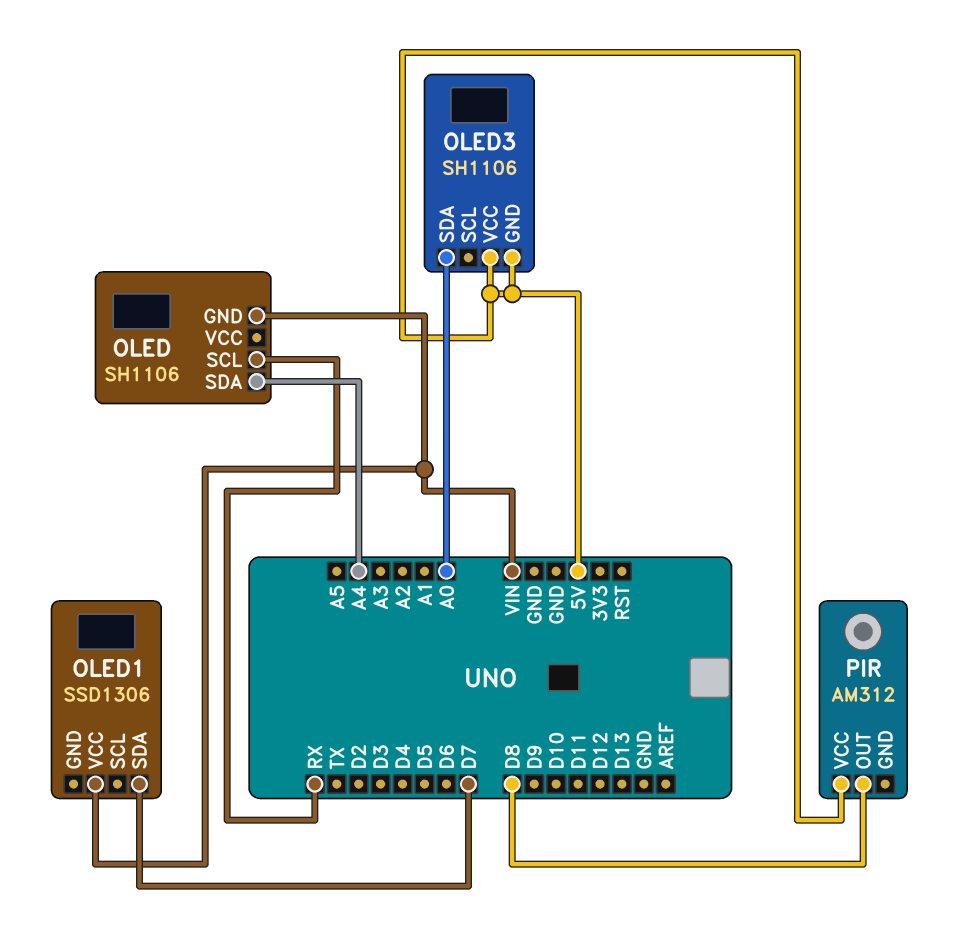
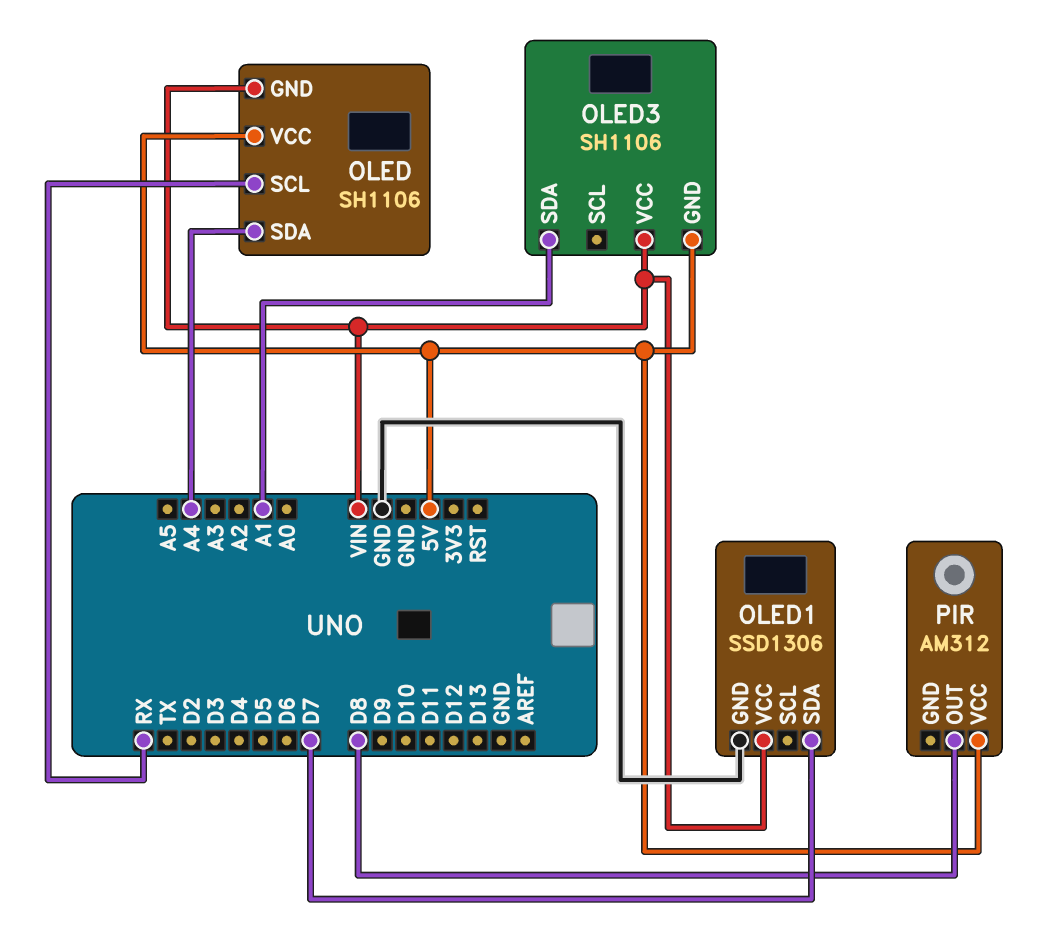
OLED pin VCC: none -> 5V
OLED1 pin GND: none -> GND
OLED3 pin SDA: A0 -> A1
OLED3 pin VCC: 5V -> VIN

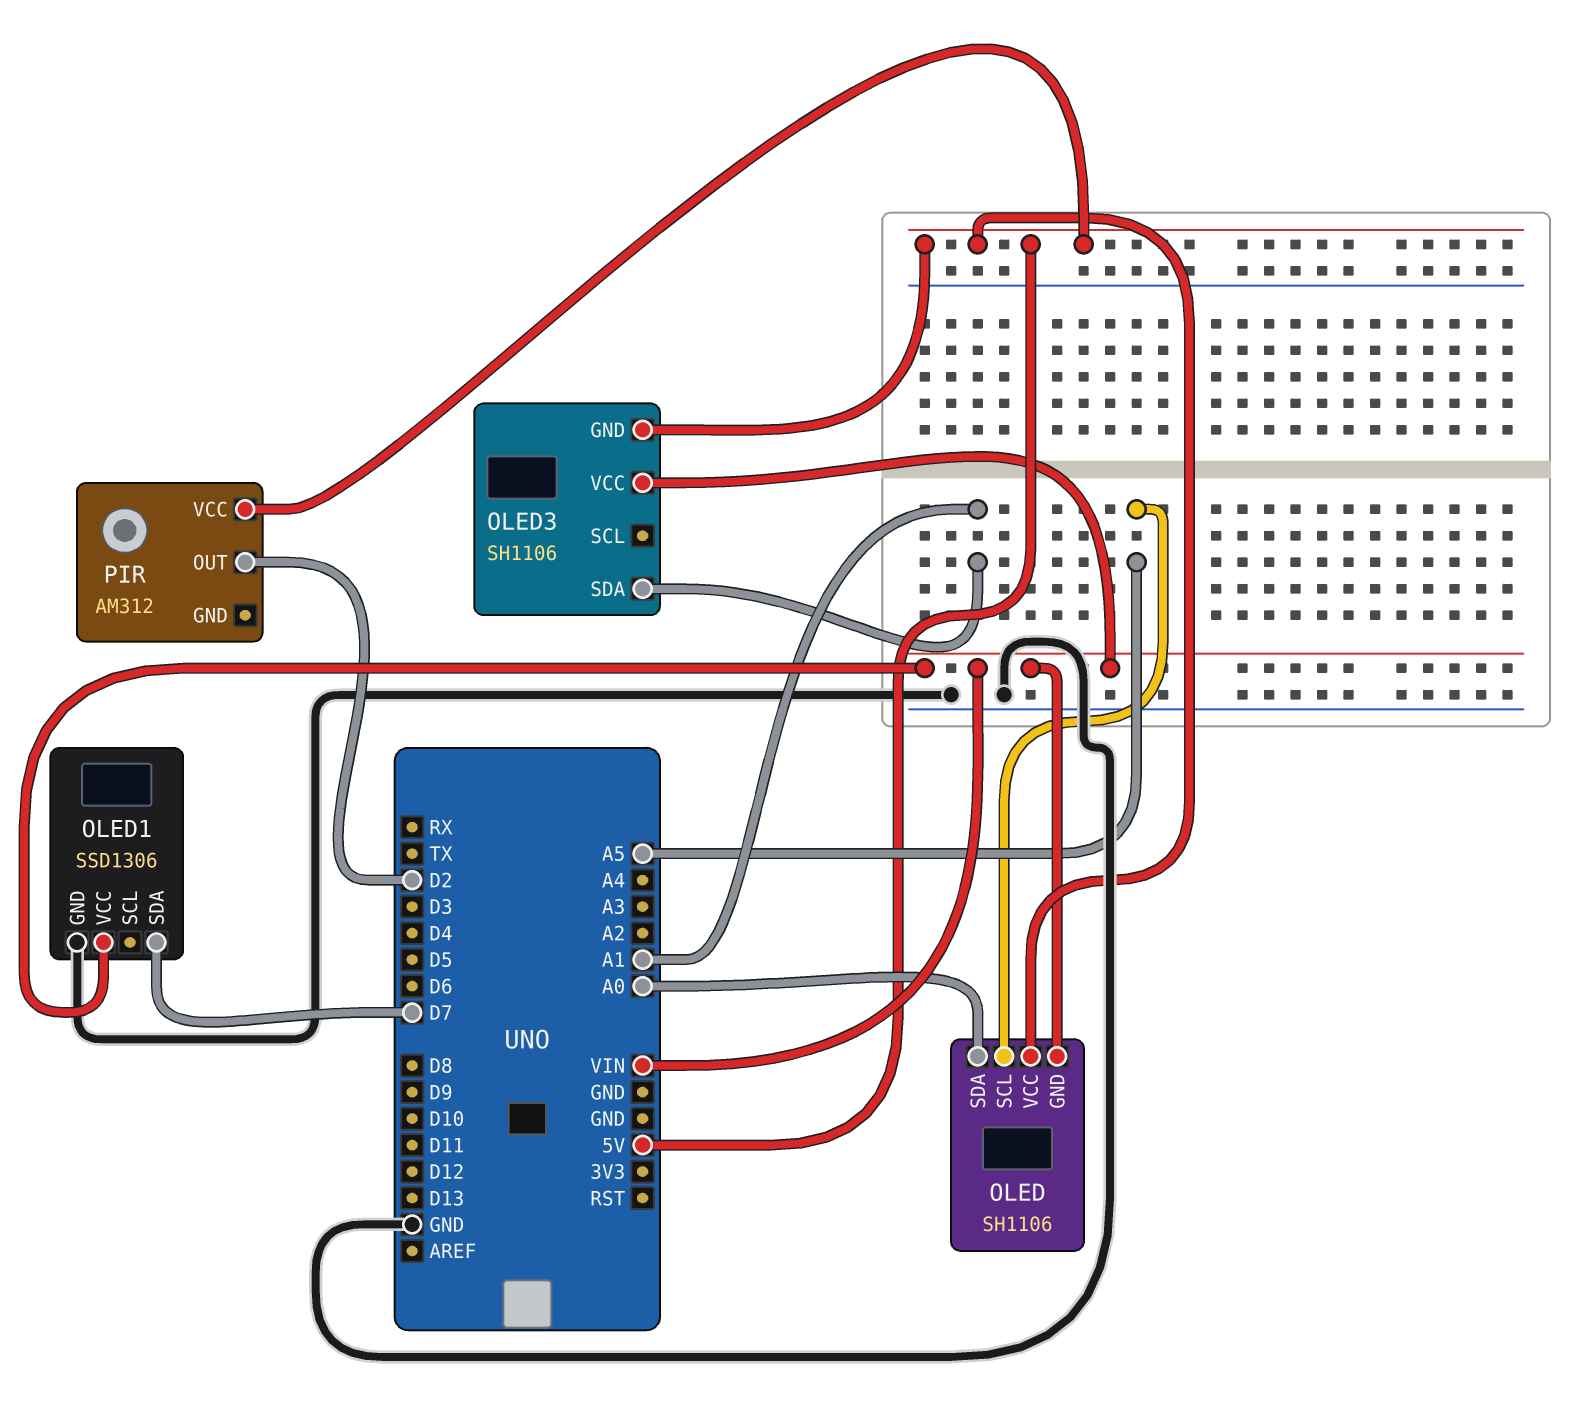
OLED pin SCL: RX -> A5
OLED pin SDA: A4 -> A0
PIR pin OUT: D8 -> D2

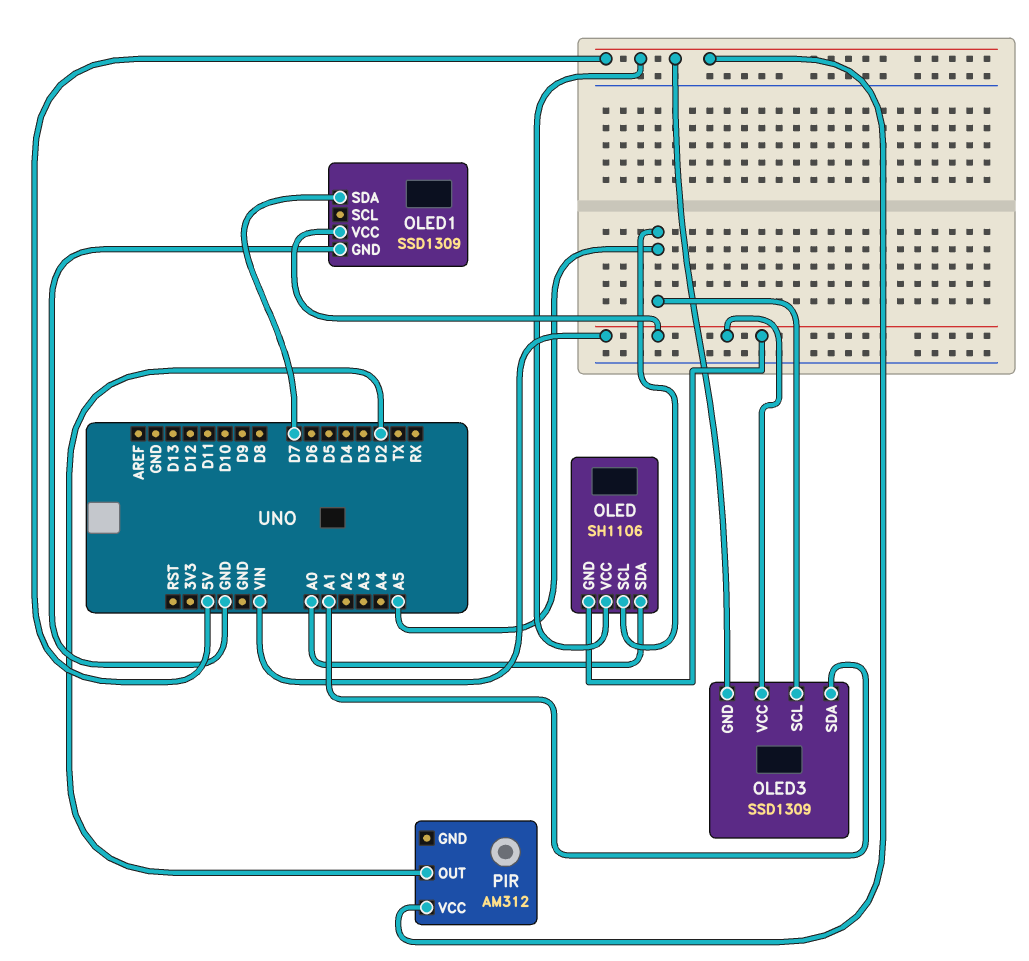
OLED1: SSD1306 -> SSD1309
OLED3: SH1106 -> SSD1309
OLED3 pin SCL: none -> A5

